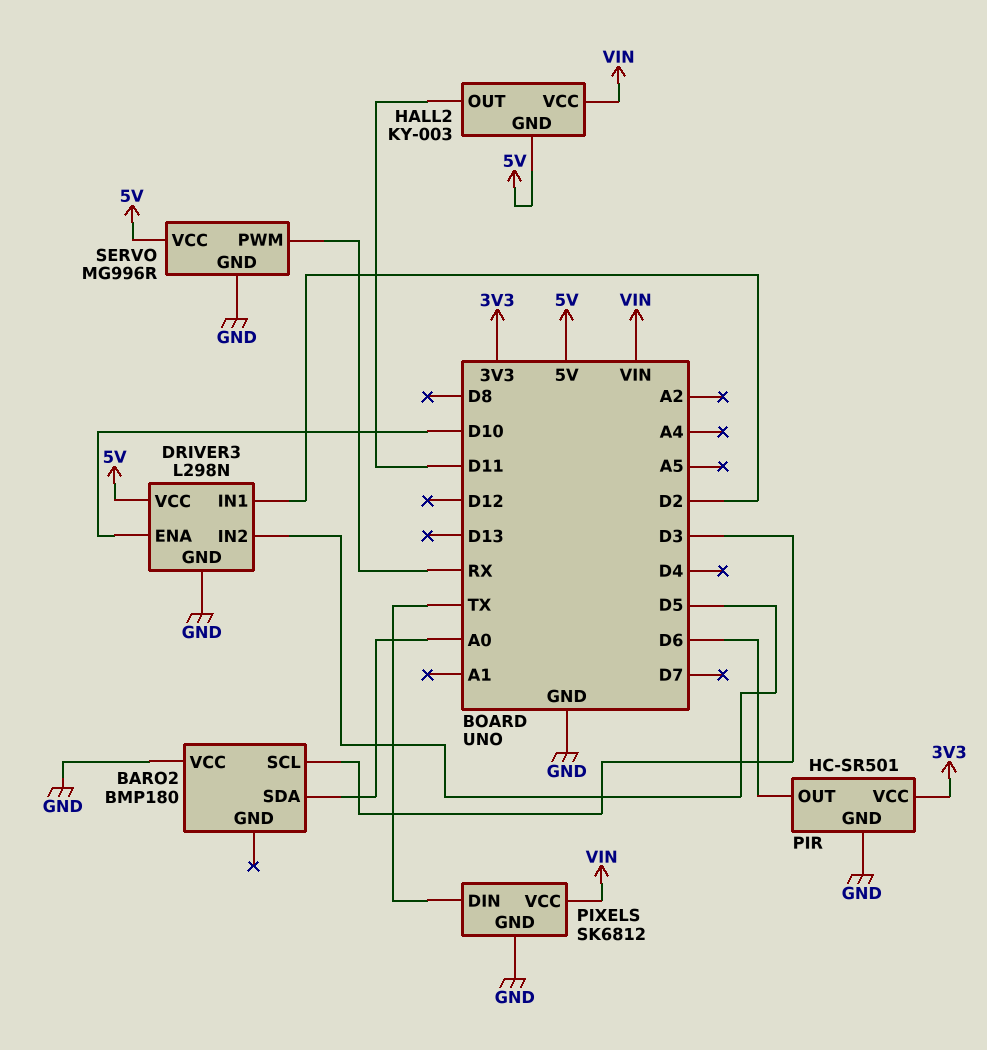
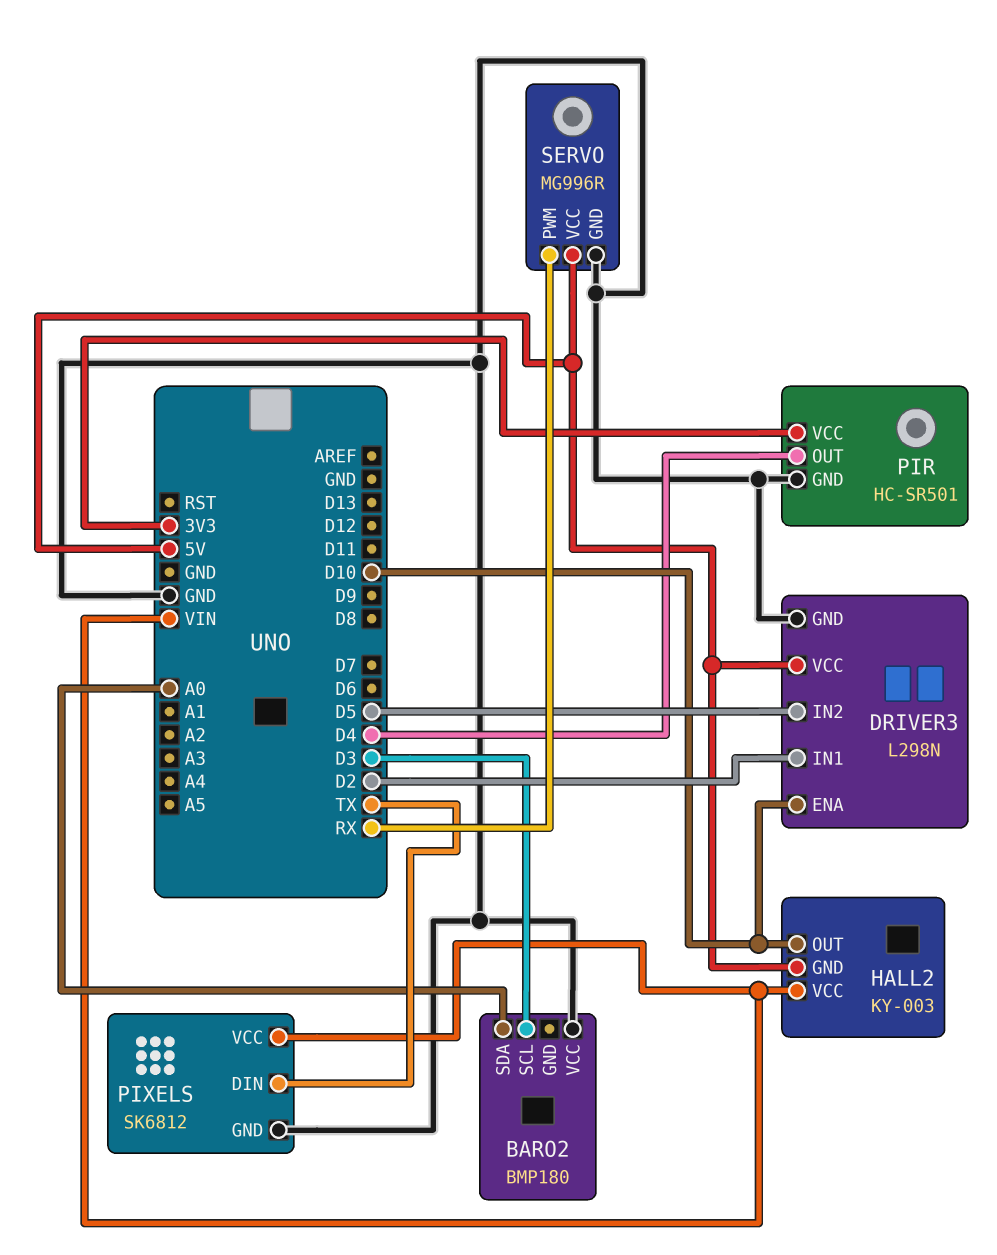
HALL2 pin OUT: D11 -> D10
PIR pin OUT: D6 -> D4

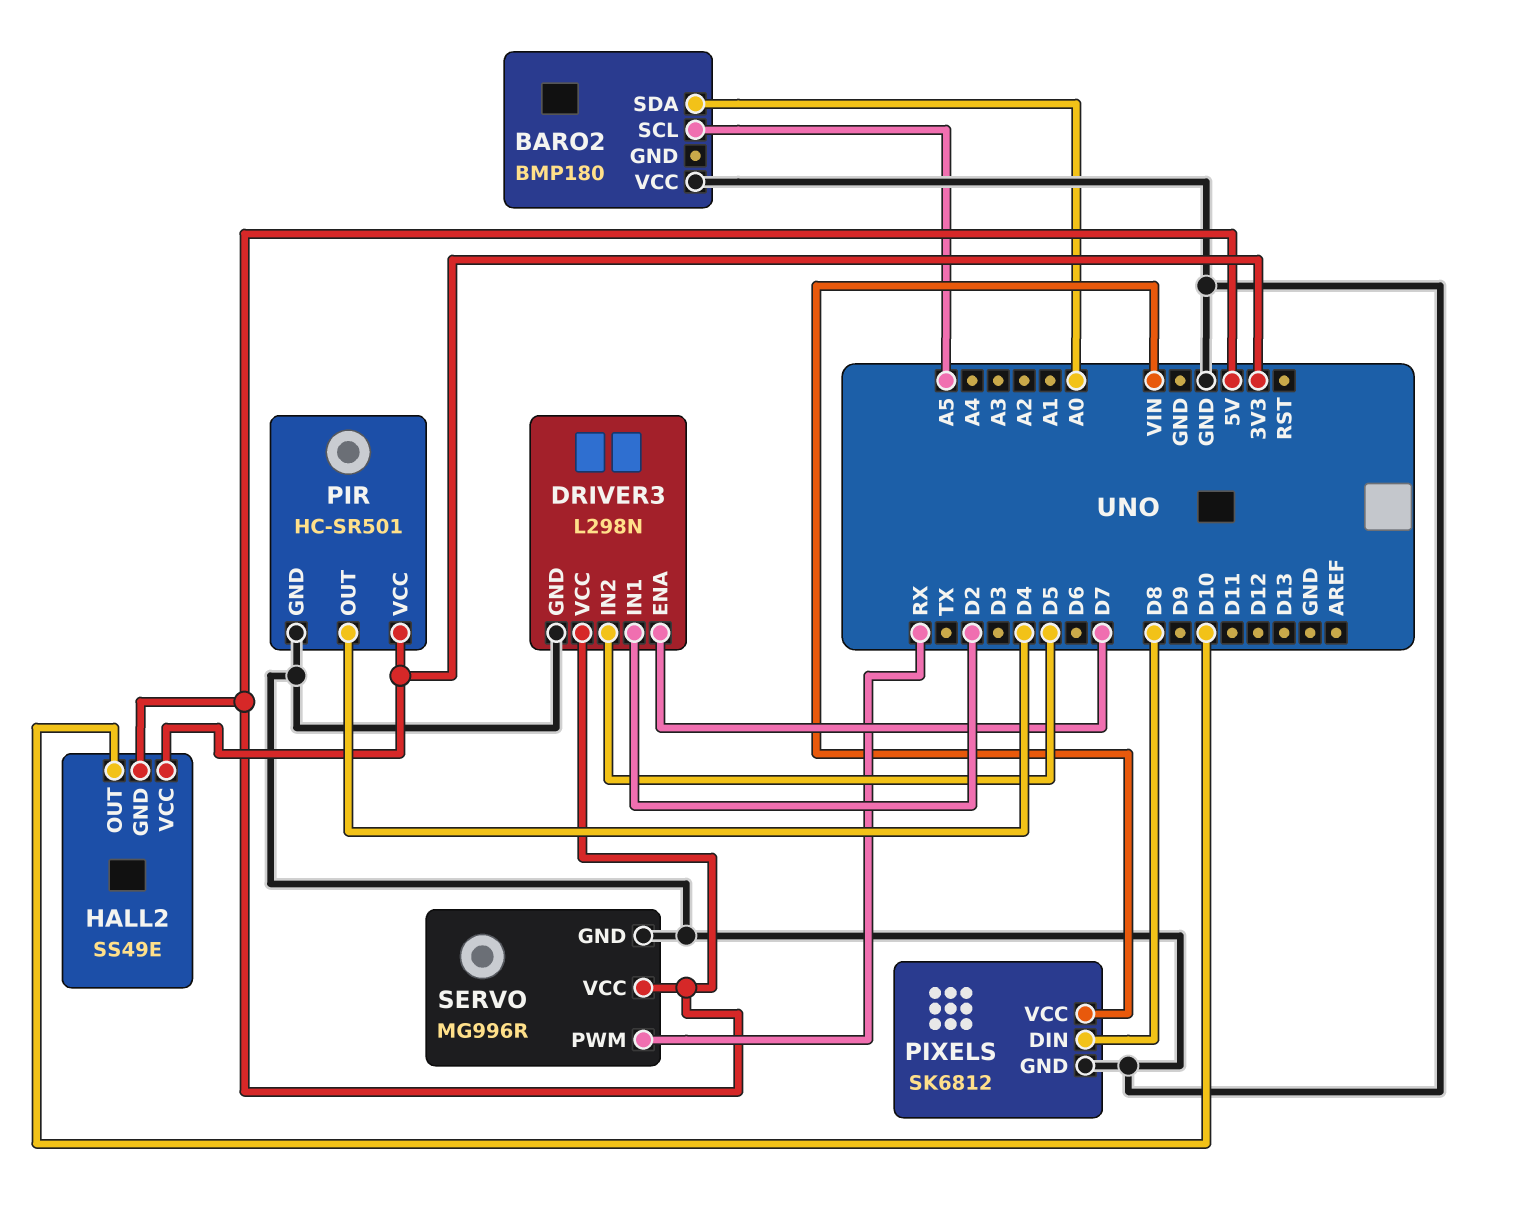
BARO2 pin SCL: D3 -> A5
DRIVER3 pin ENA: D10 -> D7
HALL2: KY-003 -> SS49E
HALL2 pin VCC: VIN -> 3V3
PIXELS pin DIN: TX -> D8

